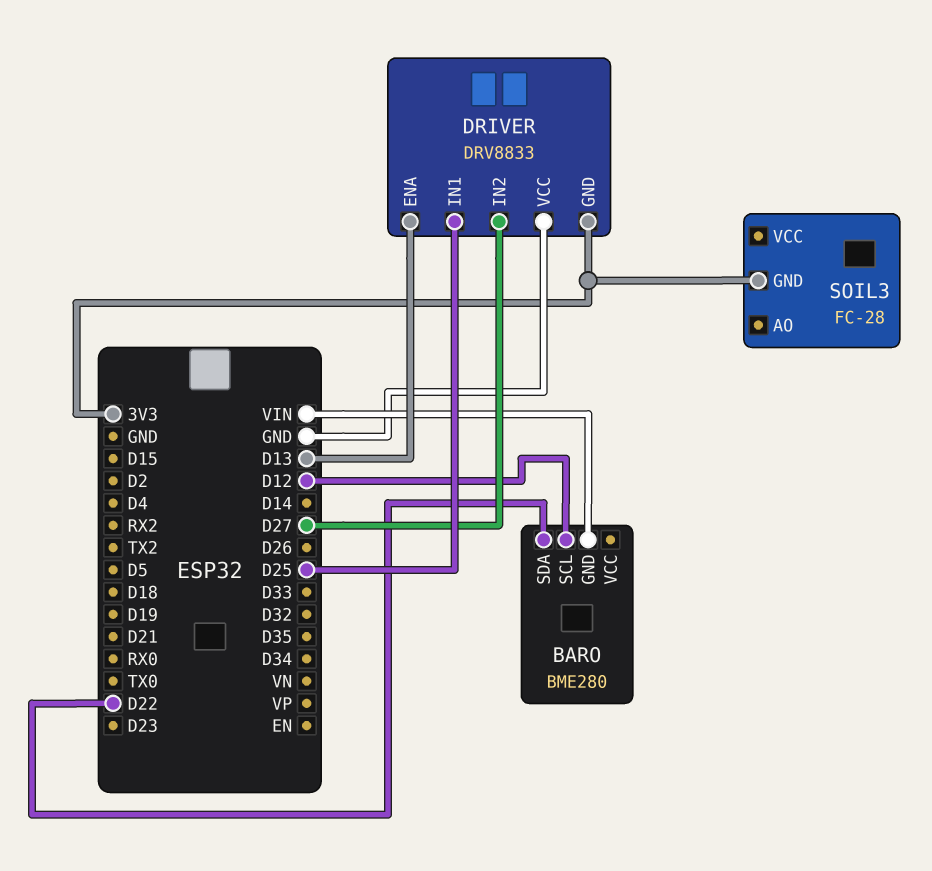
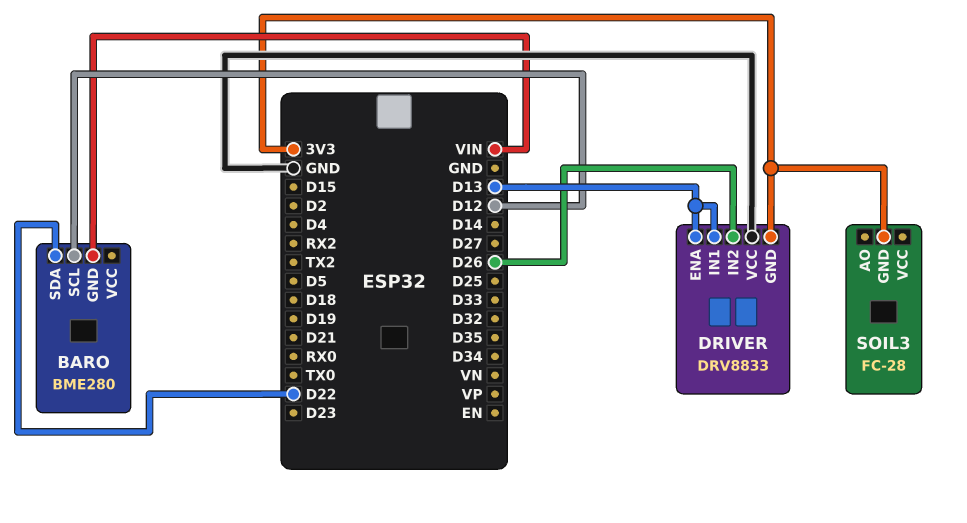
DRIVER pin IN1: D25 -> D13
DRIVER pin IN2: D27 -> D26

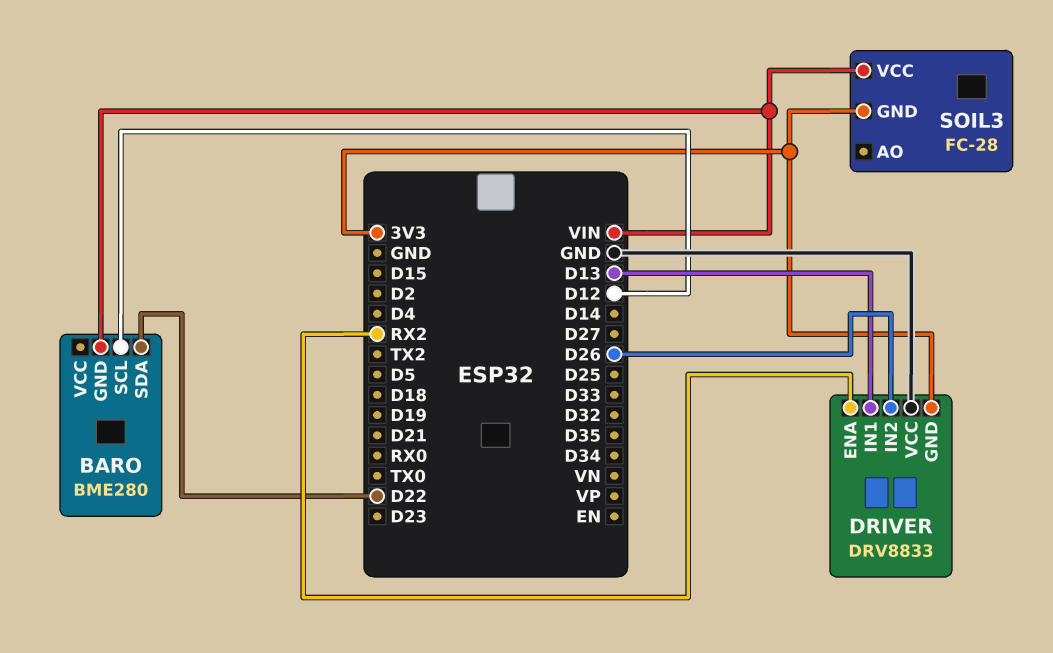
DRIVER pin ENA: D13 -> RX2
SOIL3 pin VCC: none -> VIN

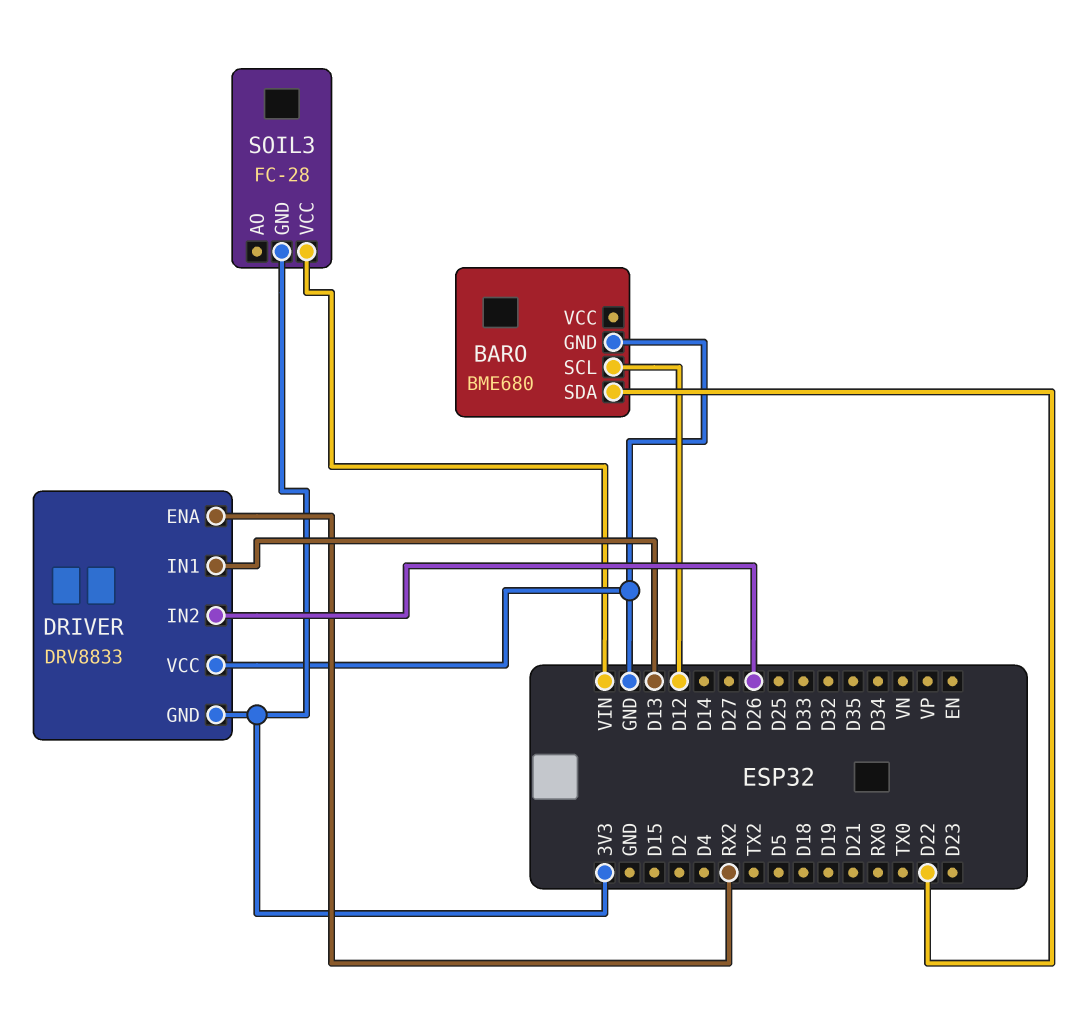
BARO: BME280 -> BME680
BARO pin GND: VIN -> GND

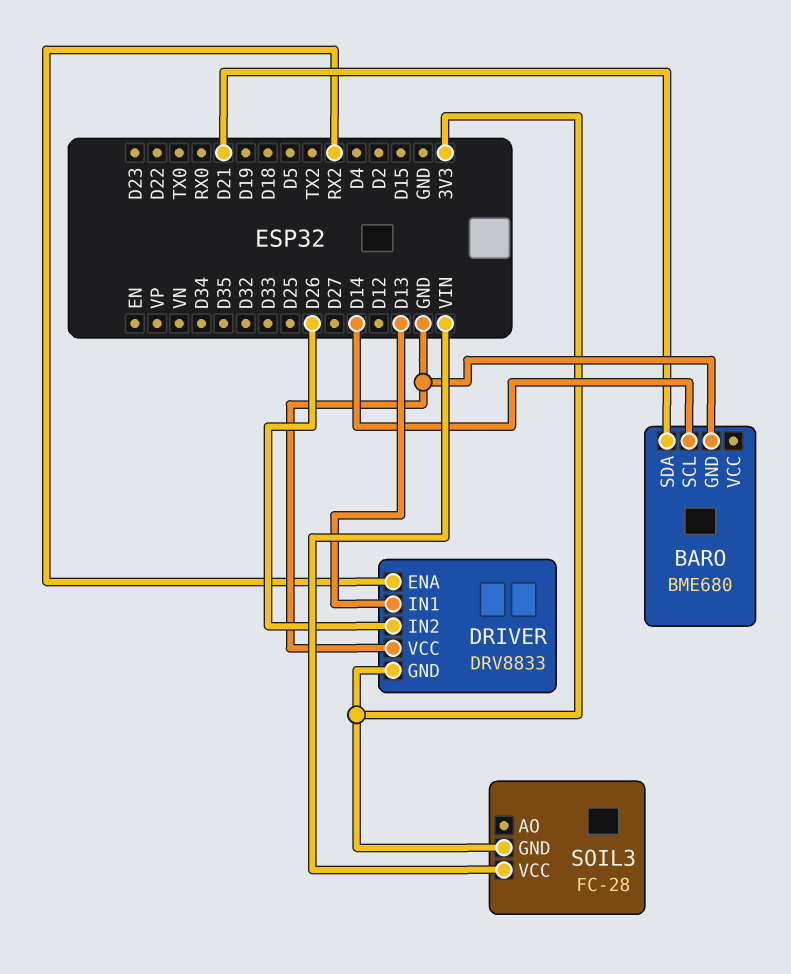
BARO pin SCL: D12 -> D14
BARO pin SDA: D22 -> D21

